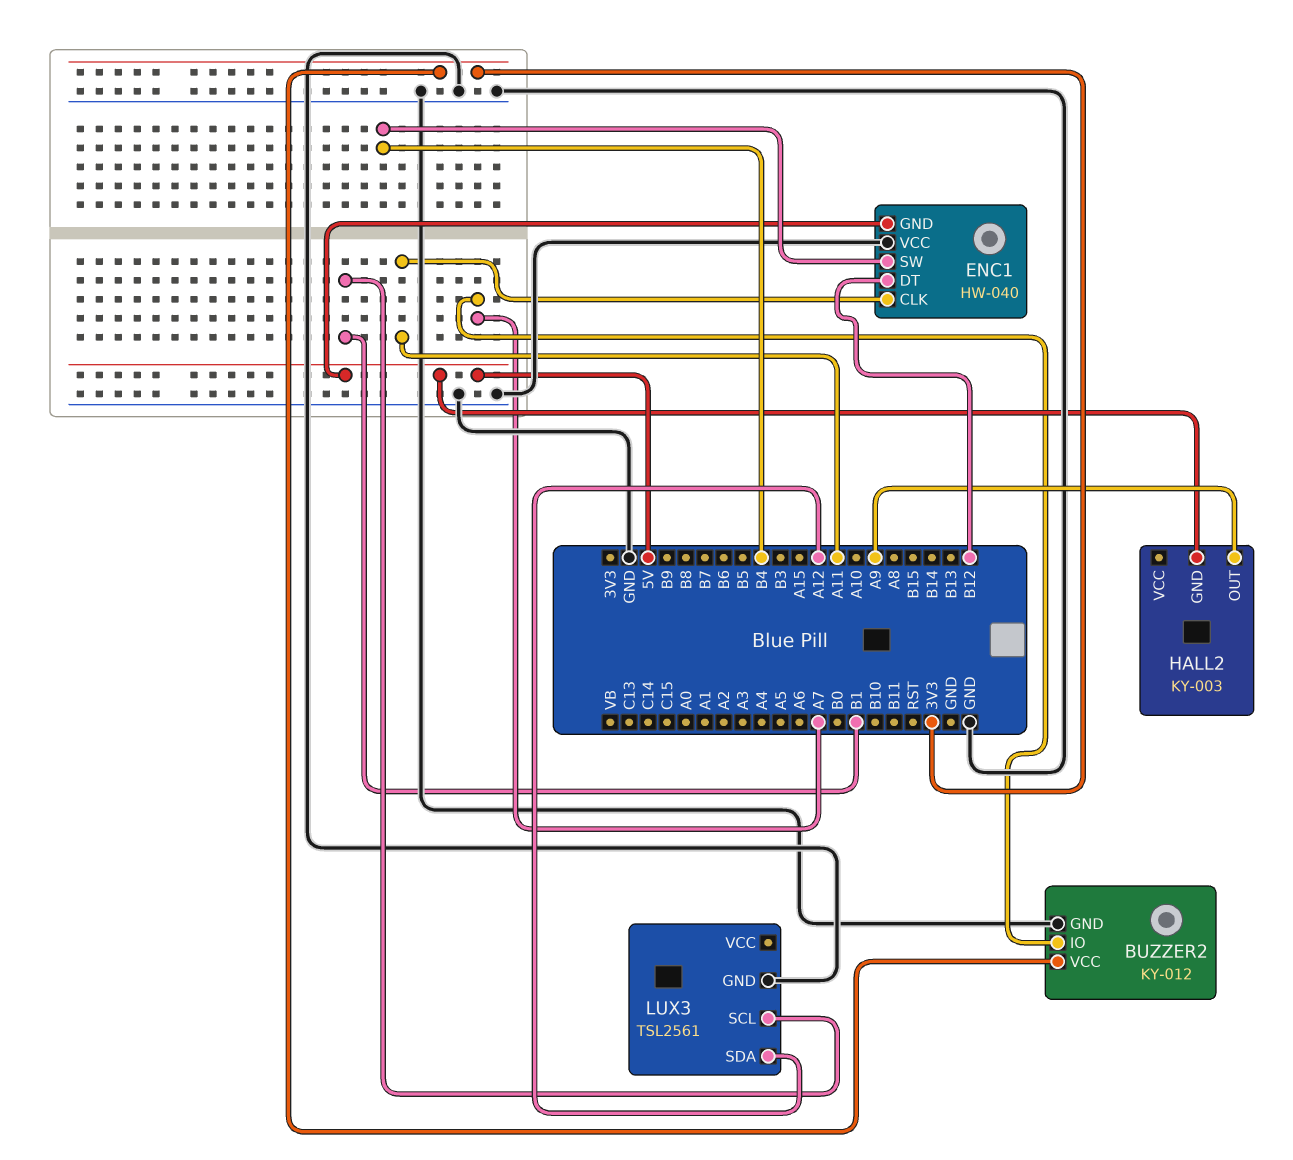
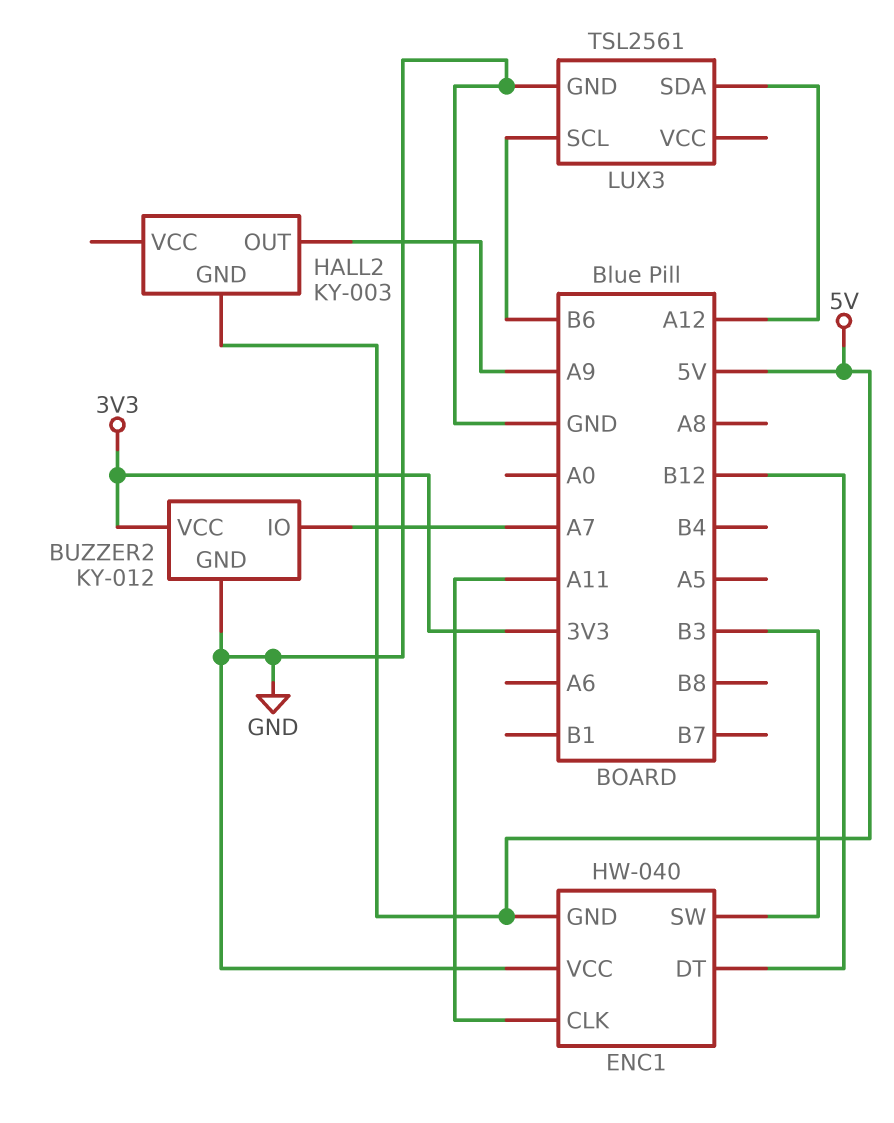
ENC1 pin SW: B4 -> B3
LUX3 pin SCL: B1 -> B6

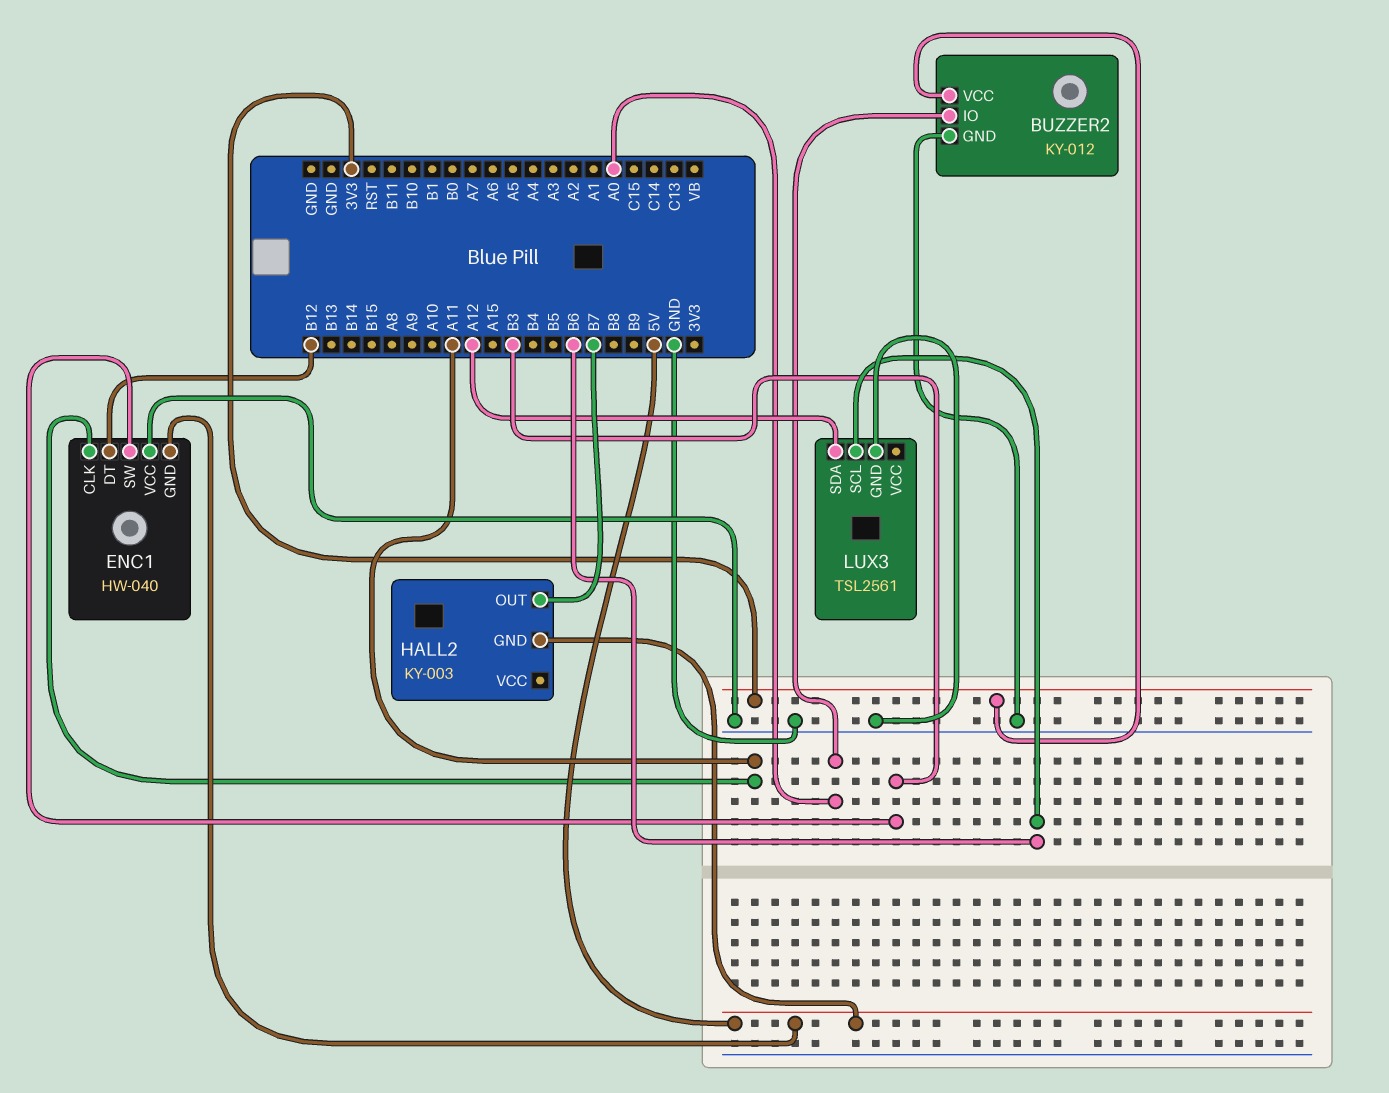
BUZZER2 pin IO: A7 -> A0
HALL2 pin OUT: A9 -> B7

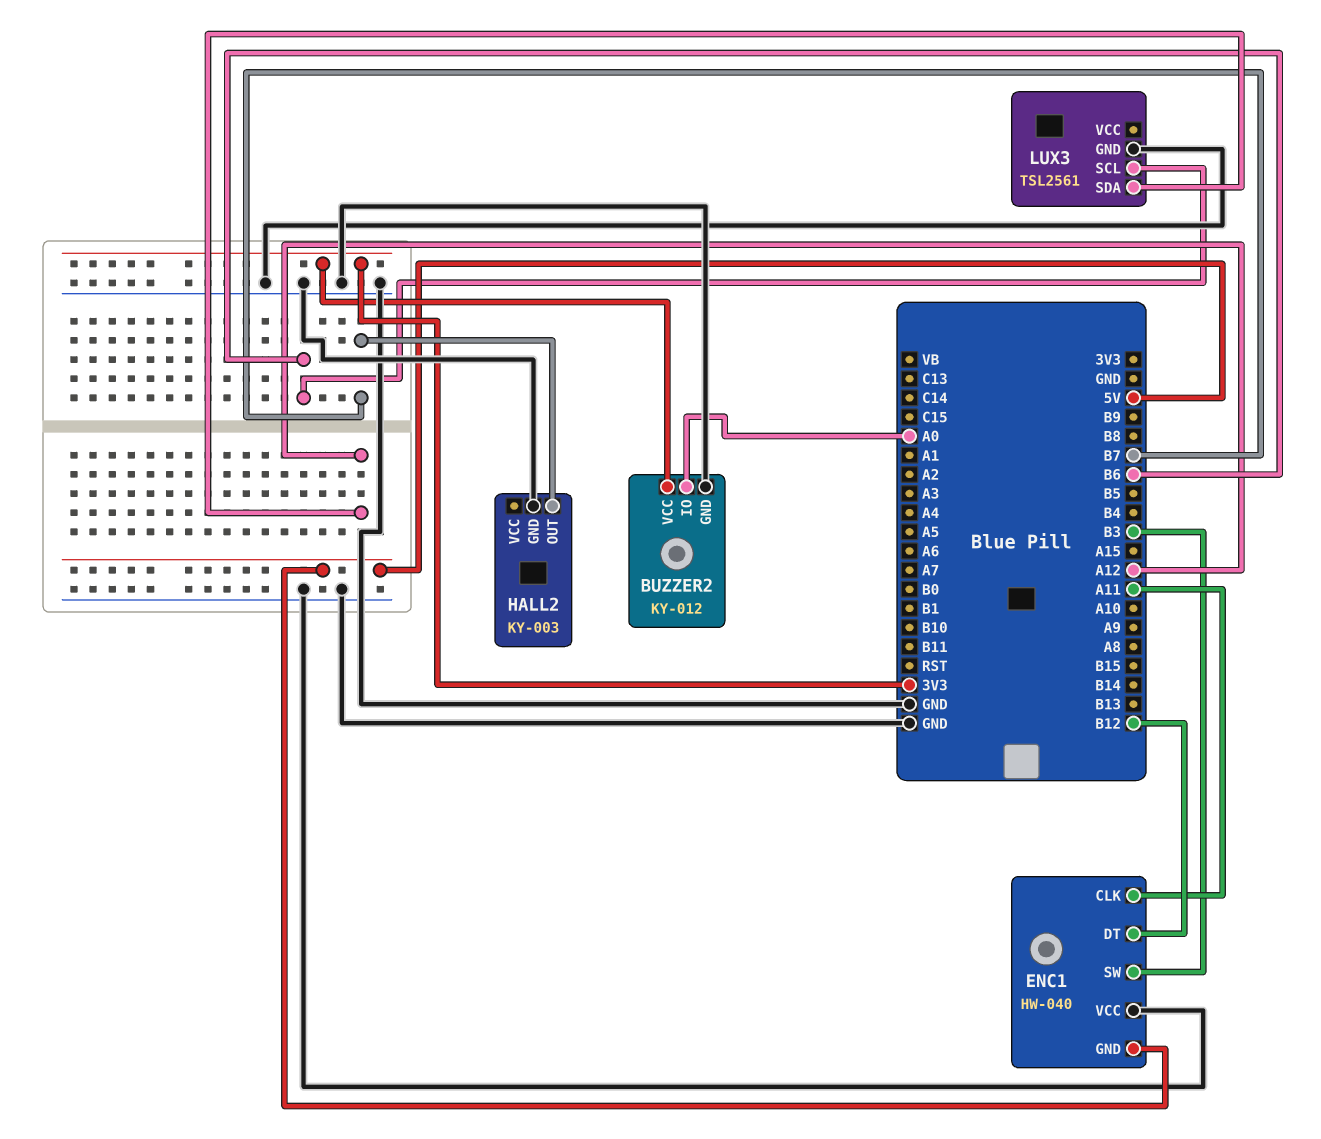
HALL2 pin GND: 5V -> GND

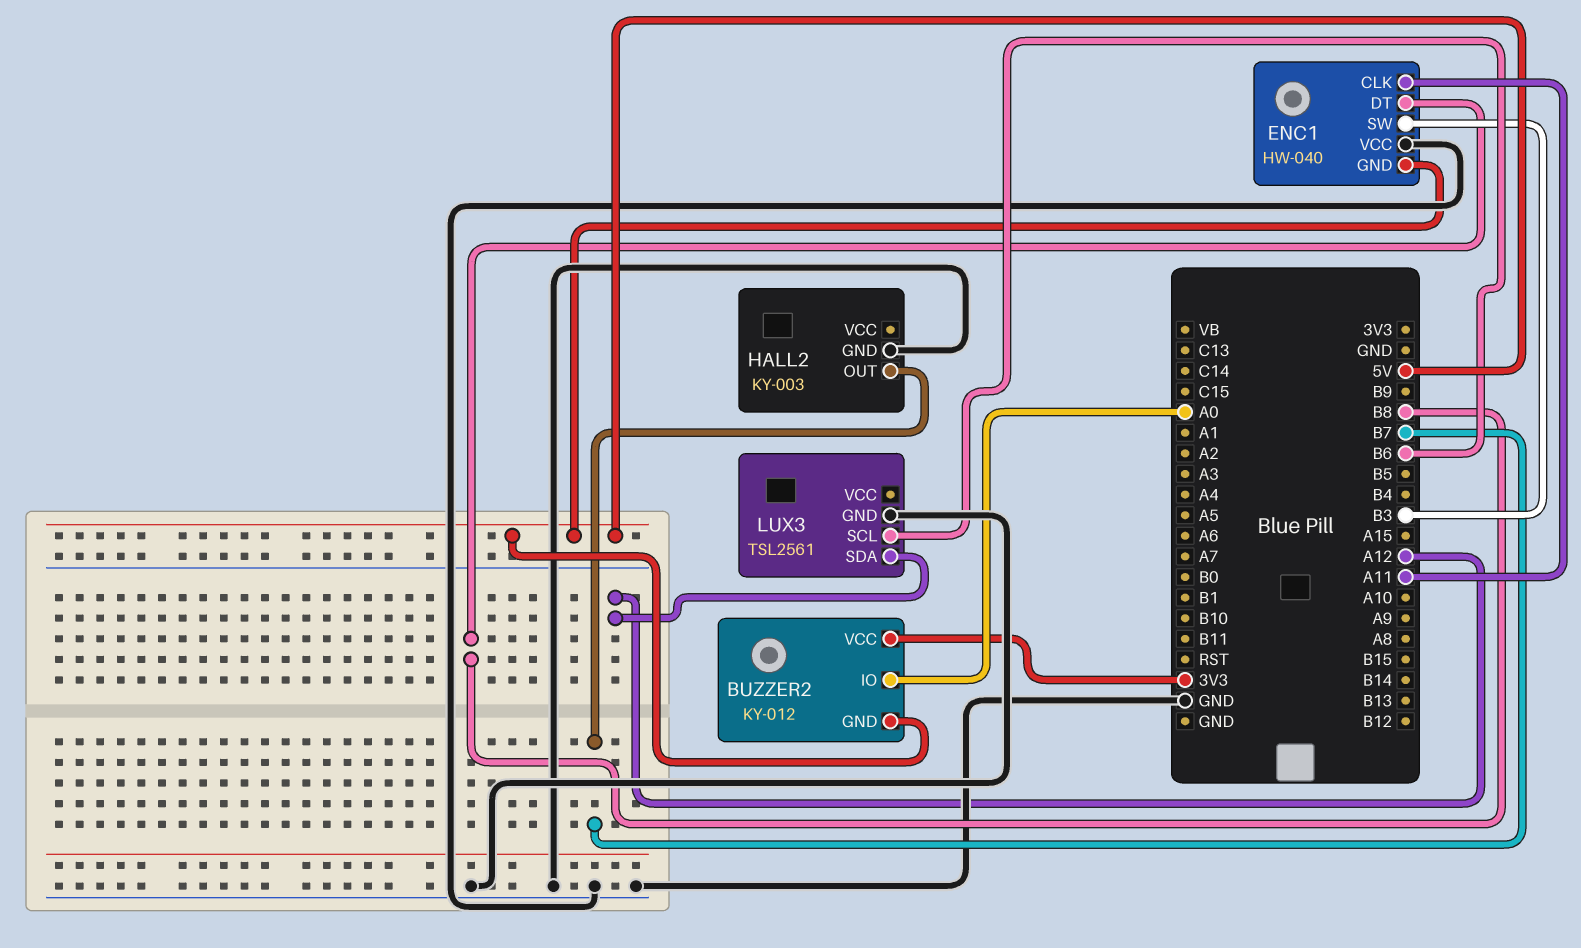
BUZZER2 pin GND: GND -> 5V
ENC1 pin DT: B12 -> B8

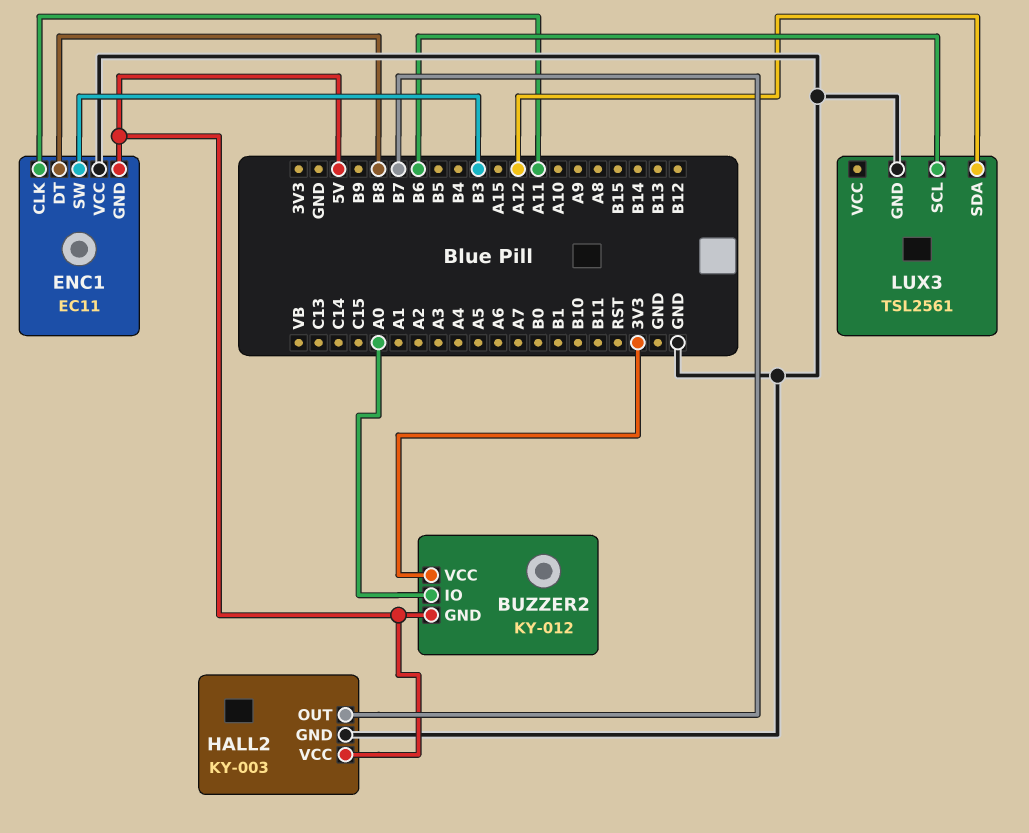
ENC1: HW-040 -> EC11
HALL2 pin VCC: none -> 5V

